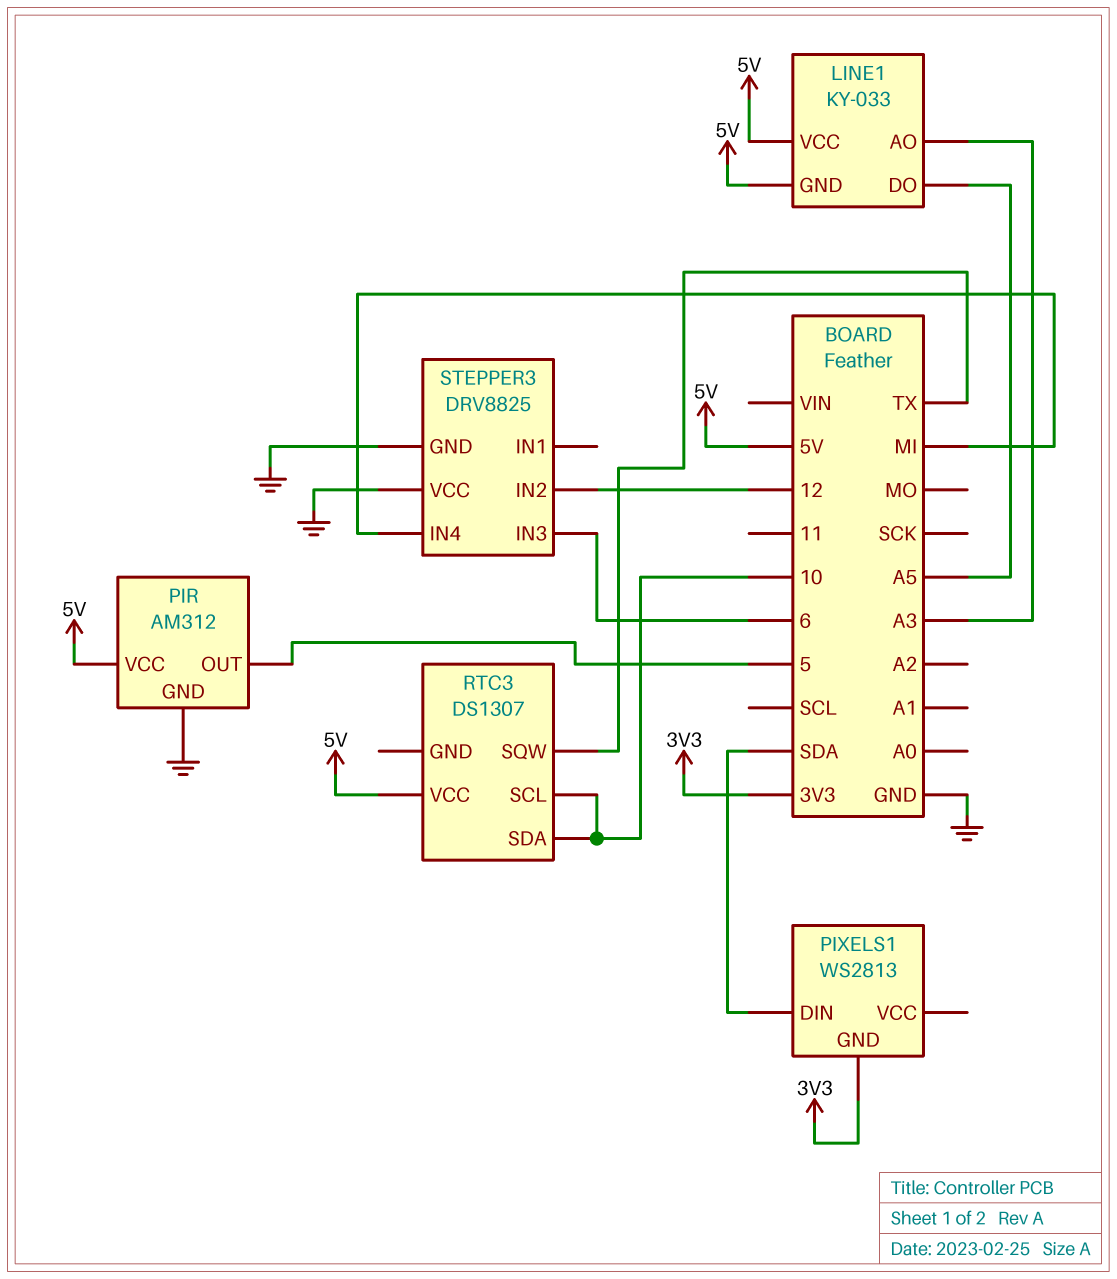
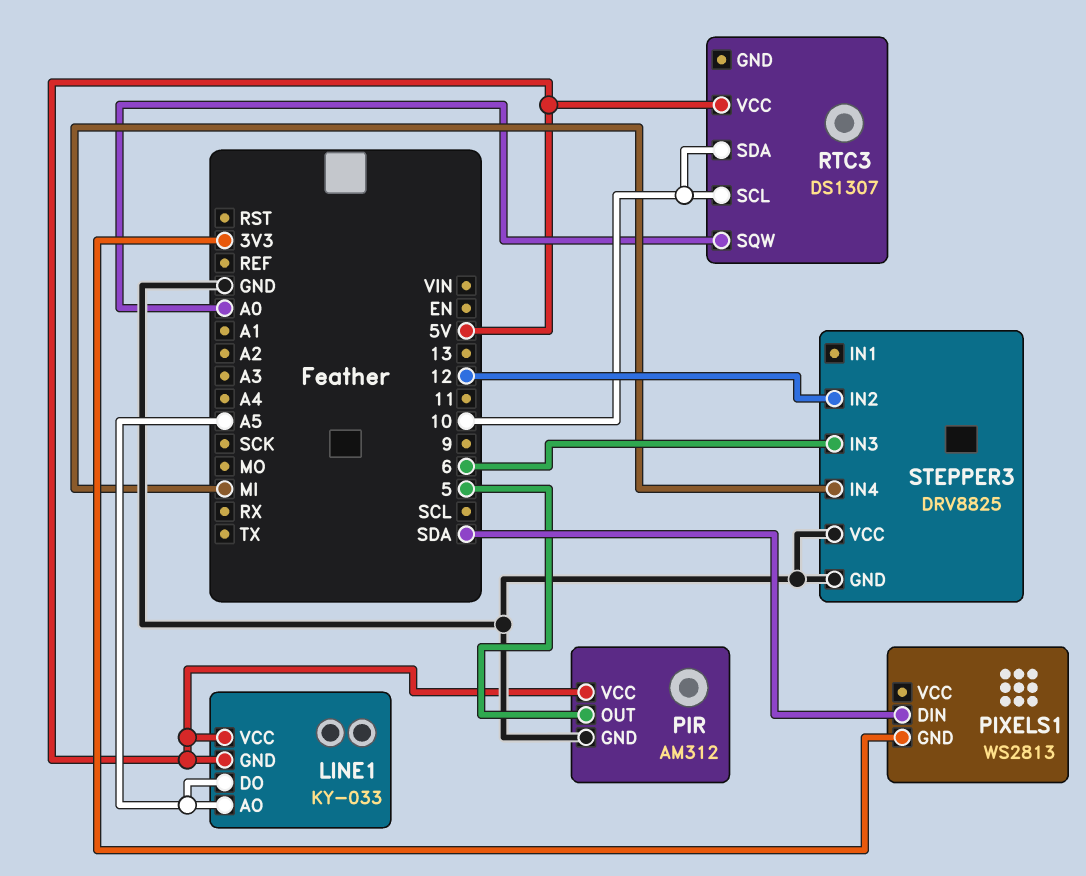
LINE1 pin AO: A3 -> A5
RTC3 pin SQW: TX -> A0

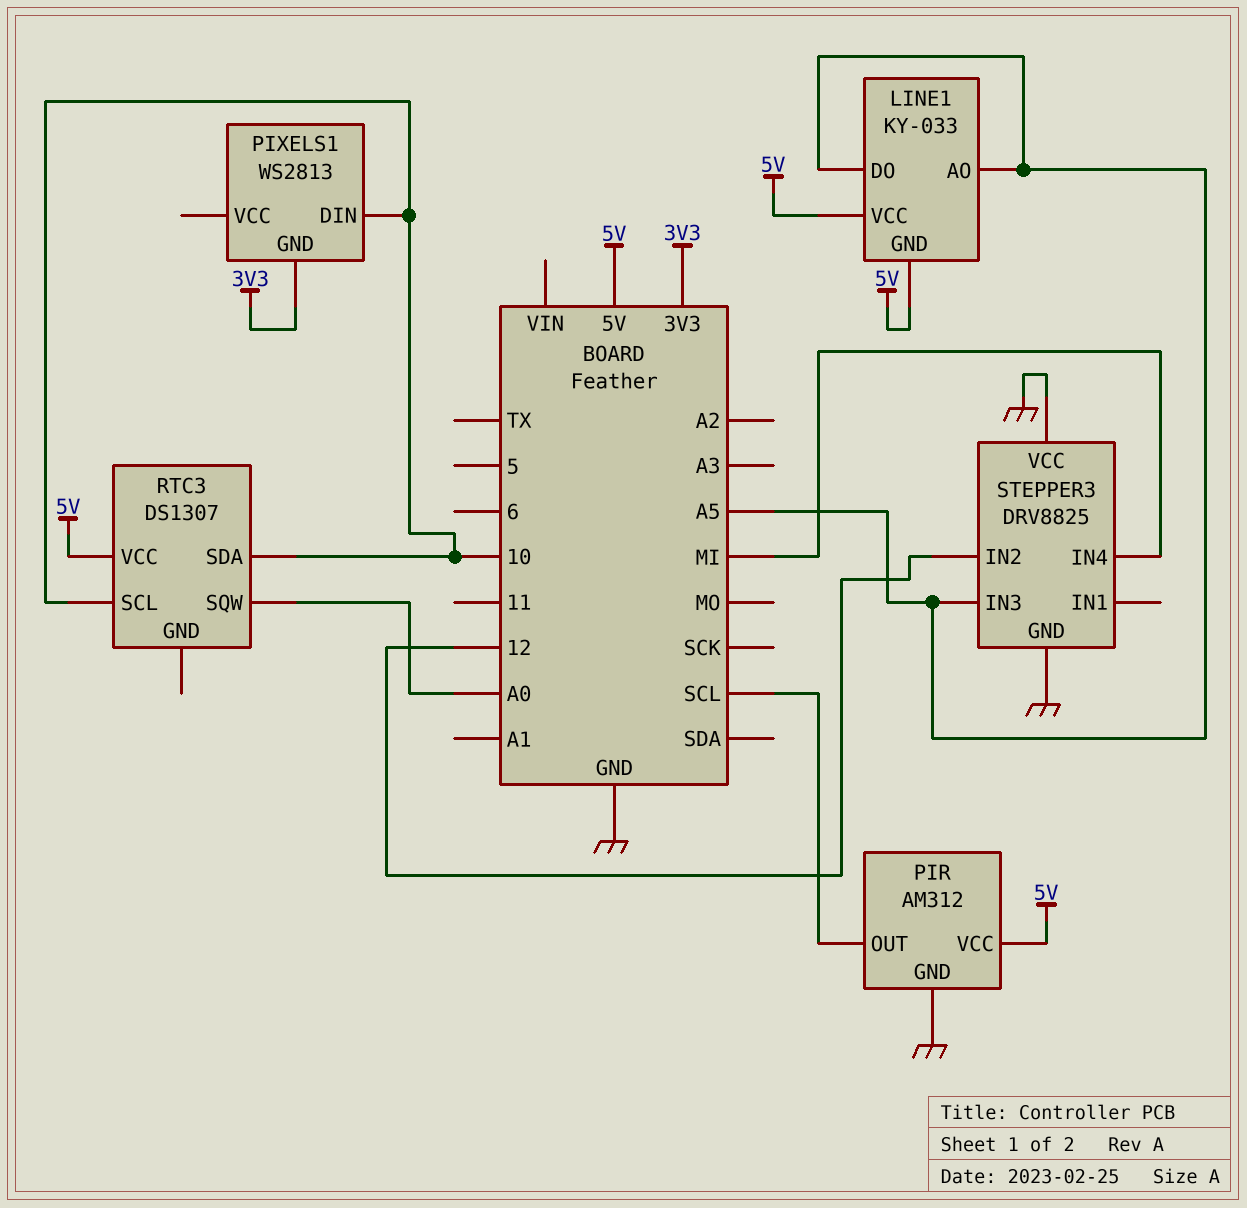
PIR pin OUT: 5 -> SCL
PIXELS1 pin DIN: SDA -> 10
STEPPER3 pin IN3: 6 -> A5

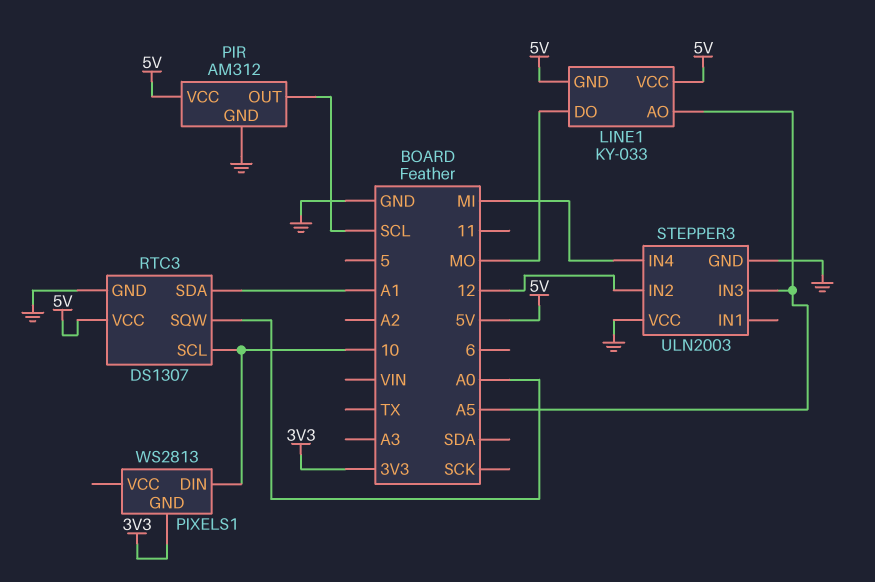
LINE1 pin DO: A5 -> MO
RTC3 pin GND: none -> GND
RTC3 pin SDA: 10 -> A1
STEPPER3: DRV8825 -> ULN2003

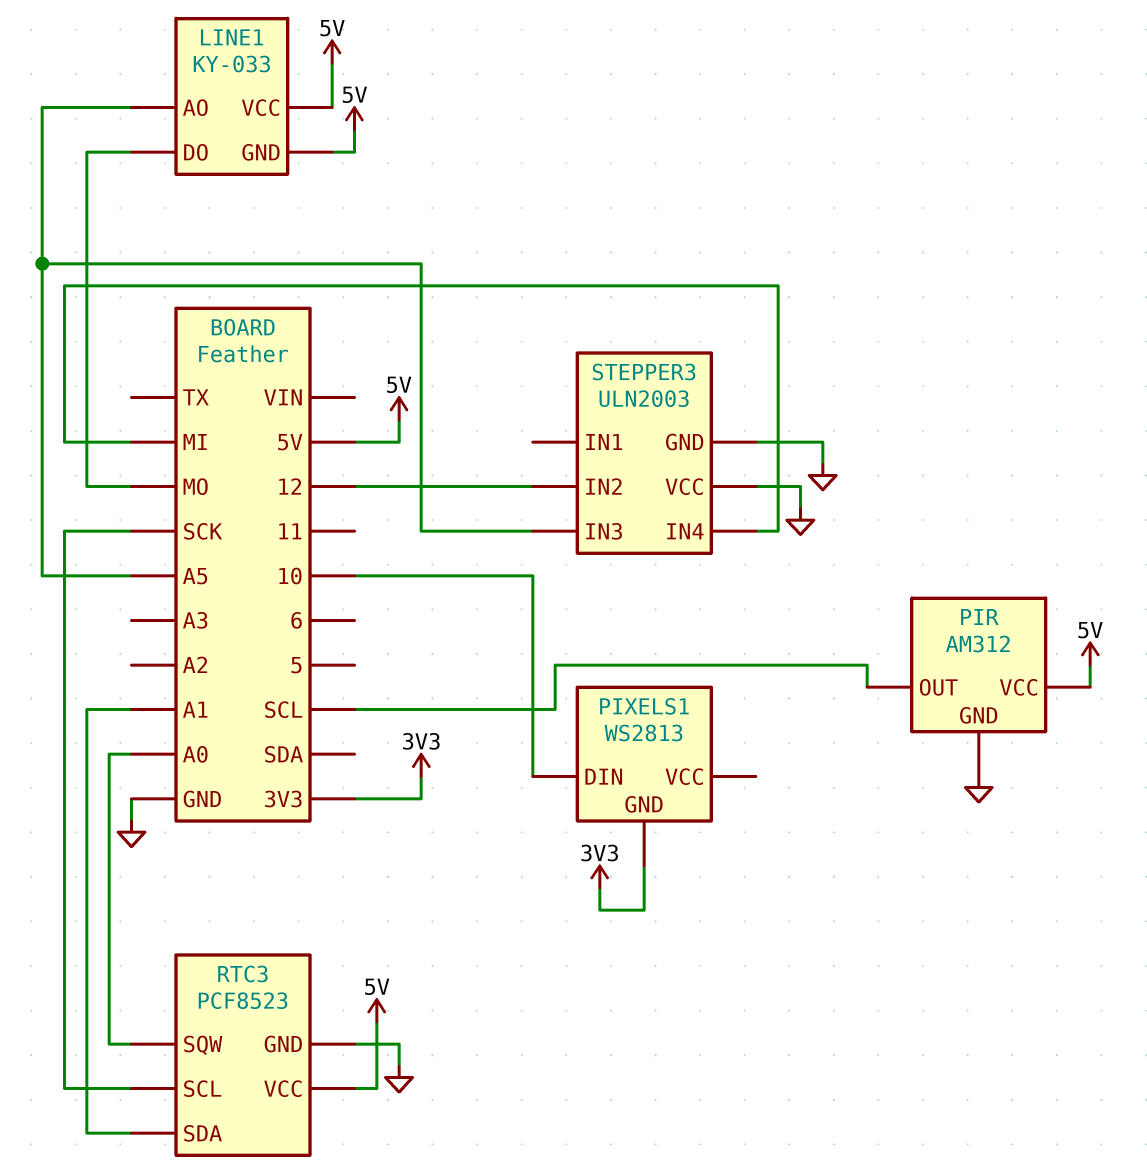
RTC3: DS1307 -> PCF8523
RTC3 pin SCL: 10 -> SCK

